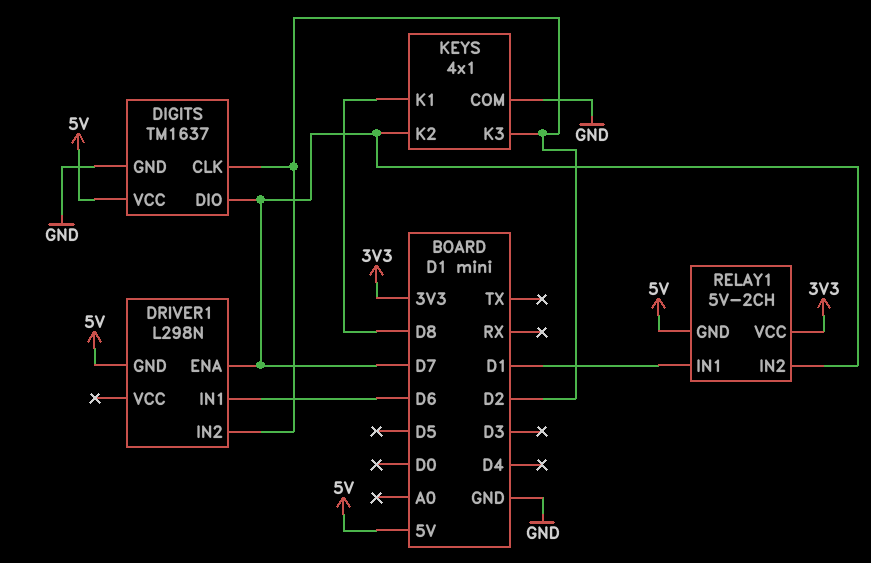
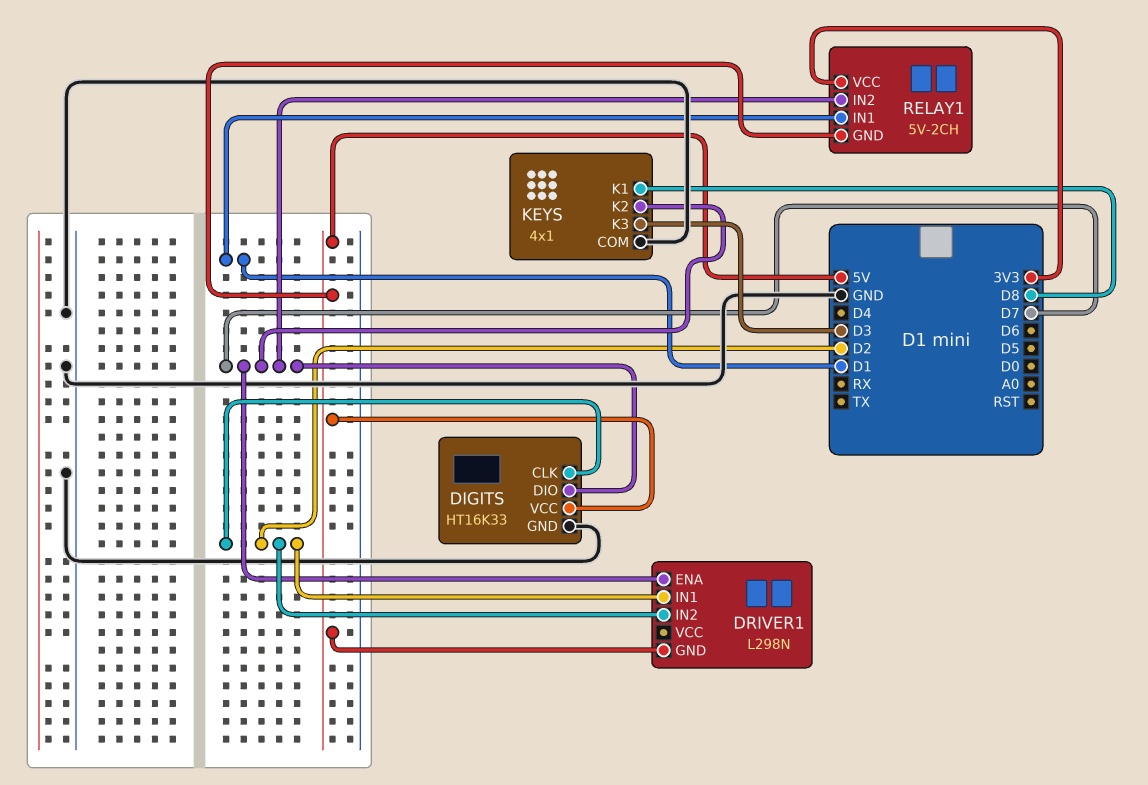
DIGITS: TM1637 -> HT16K33
DRIVER1 pin IN1: D6 -> D2
KEYS pin K3: D2 -> D3

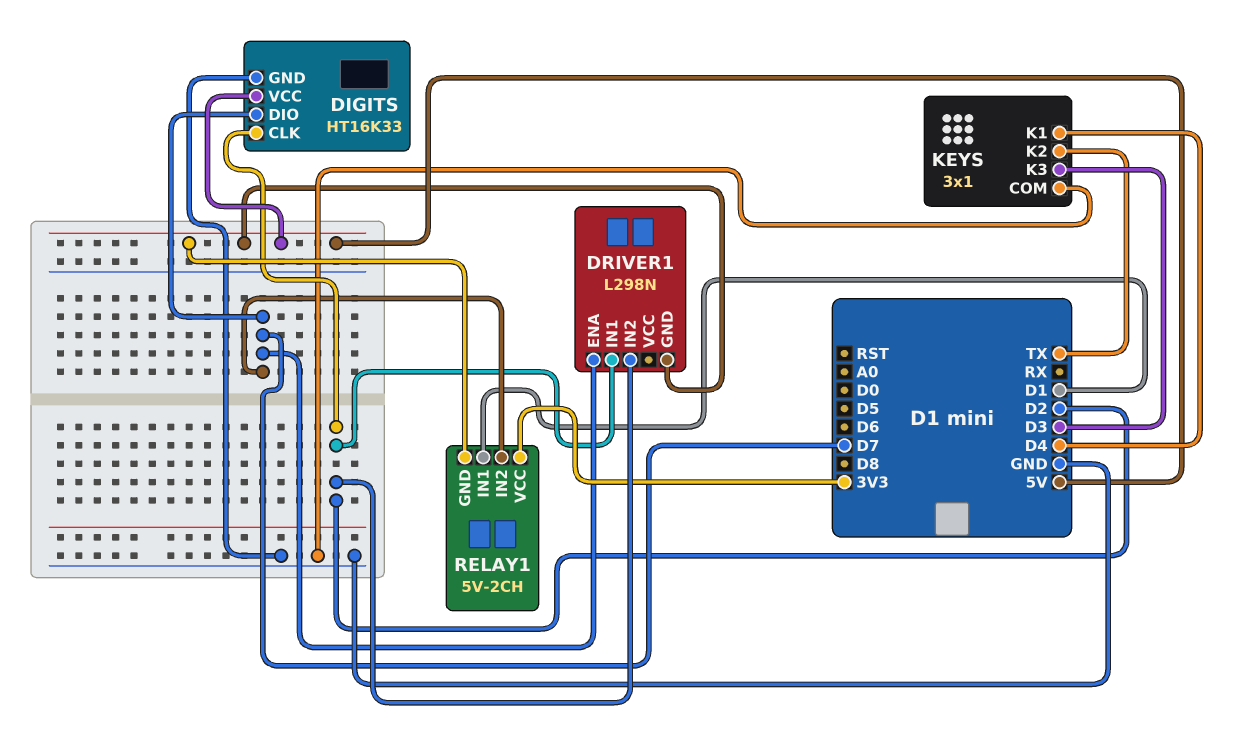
KEYS: 4x1 -> 3x1
KEYS pin K1: D8 -> D4
KEYS pin K2: D7 -> TX

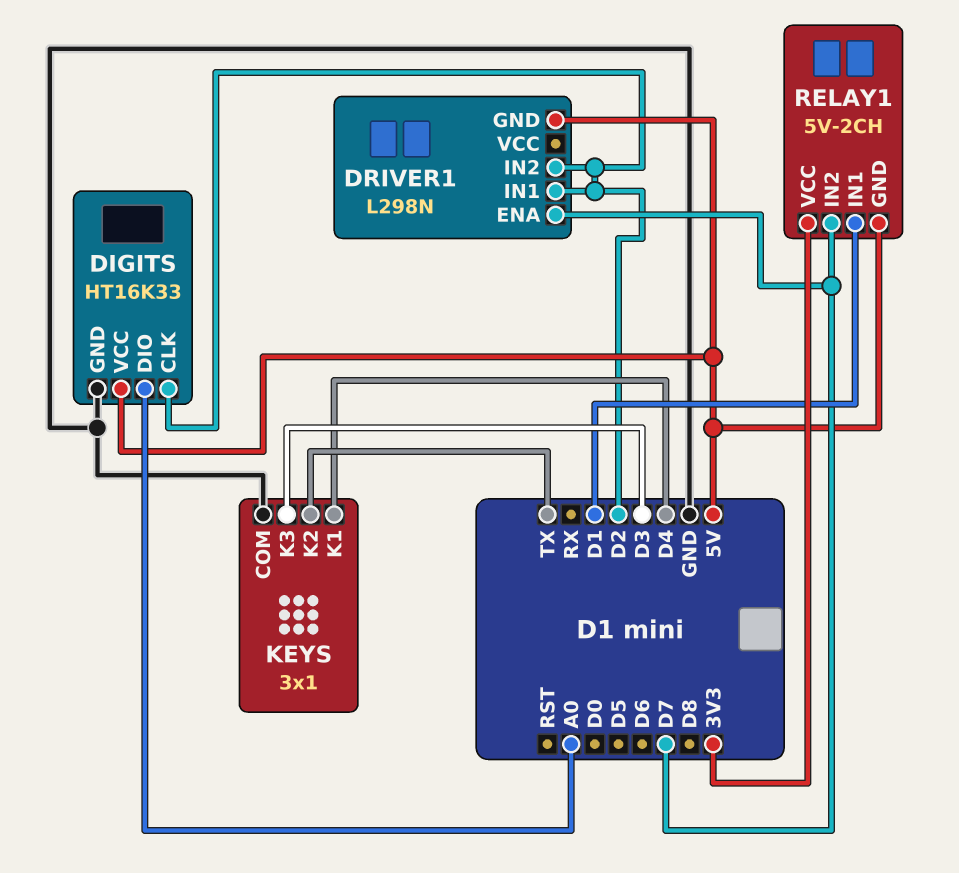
DIGITS pin DIO: D7 -> A0

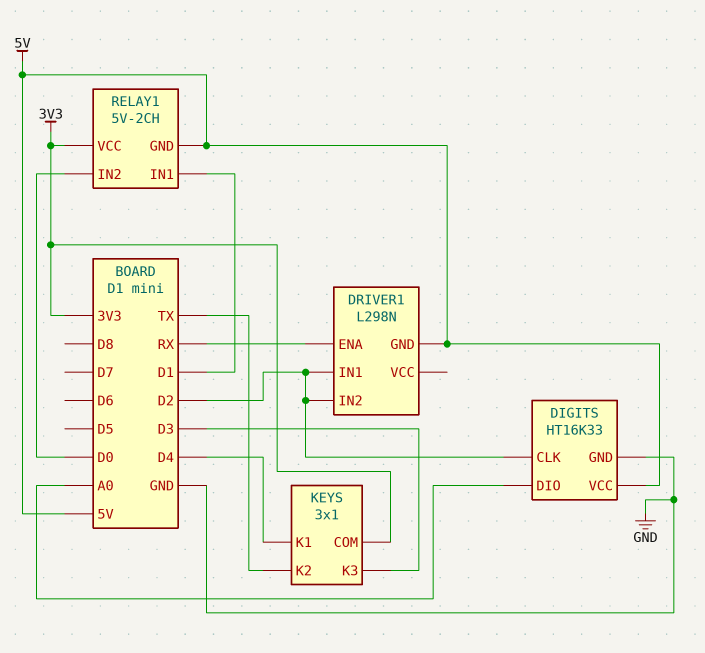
DRIVER1 pin ENA: D7 -> RX
KEYS pin COM: GND -> 3V3
RELAY1 pin IN2: D7 -> D0

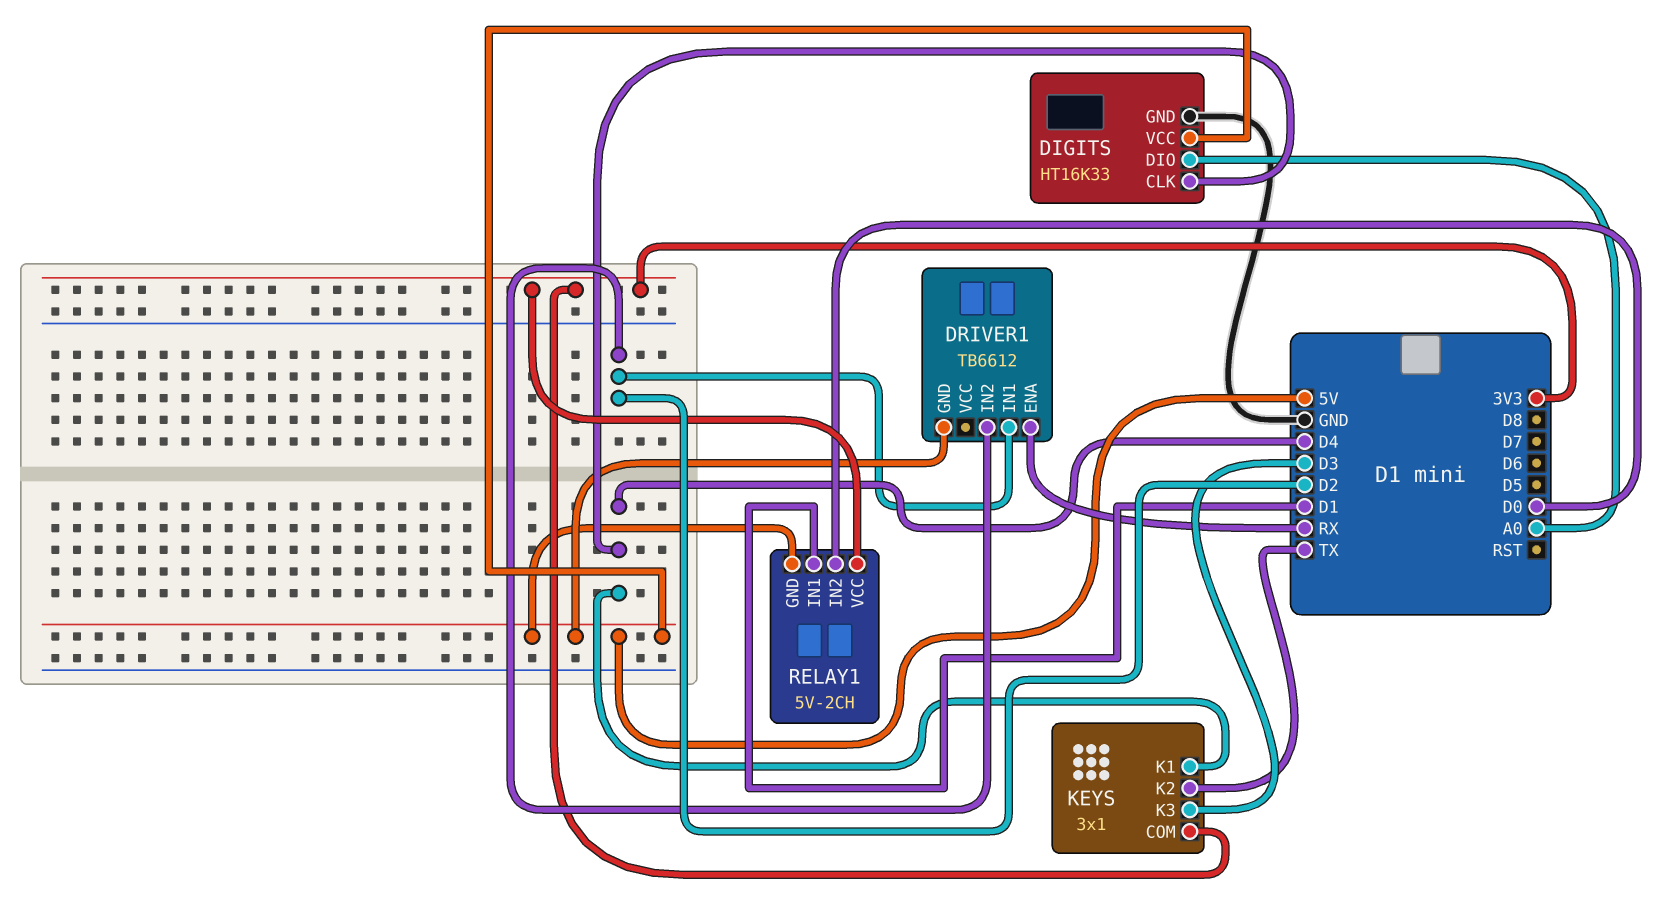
DIGITS pin CLK: D2 -> D4
DRIVER1: L298N -> TB6612

